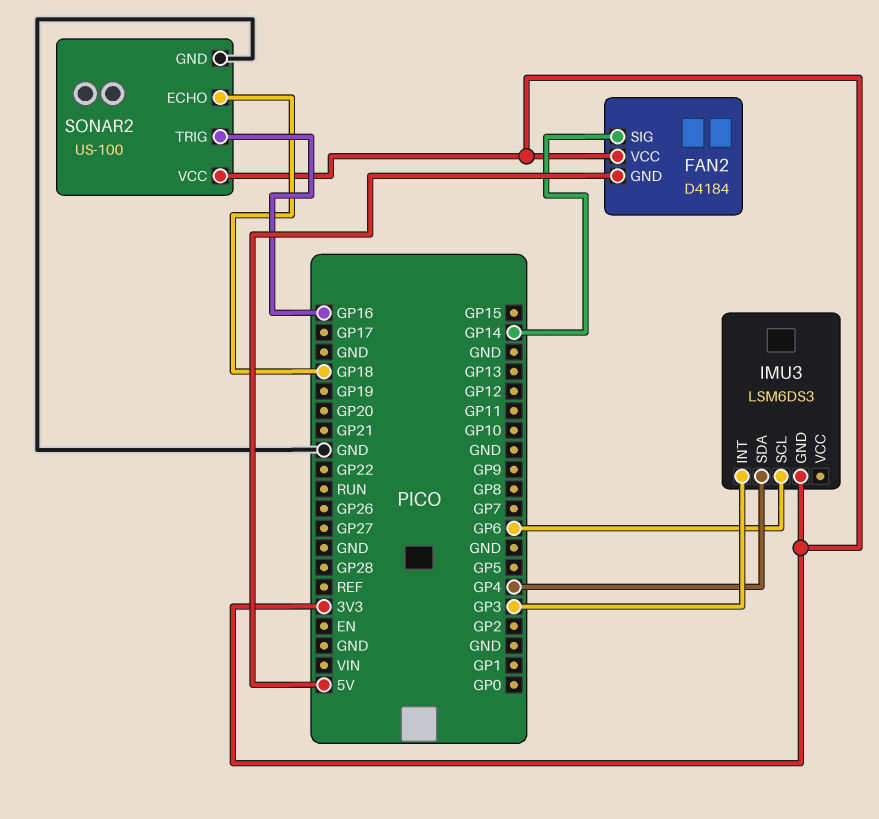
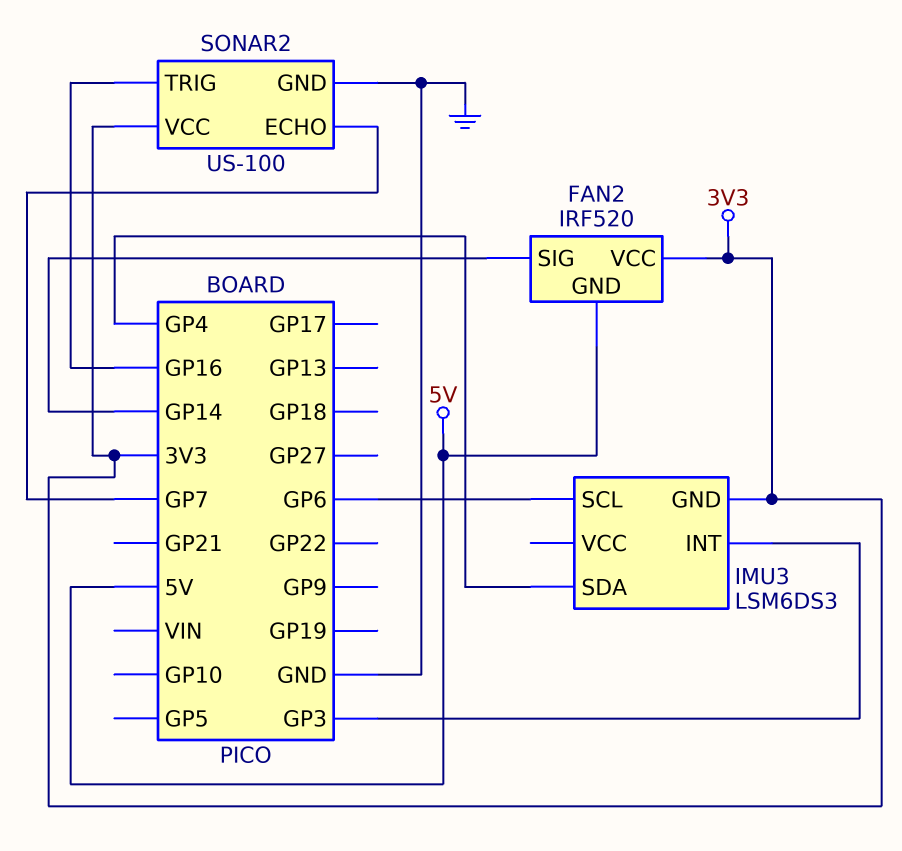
FAN2: D4184 -> IRF520
SONAR2 pin ECHO: GP18 -> GP7

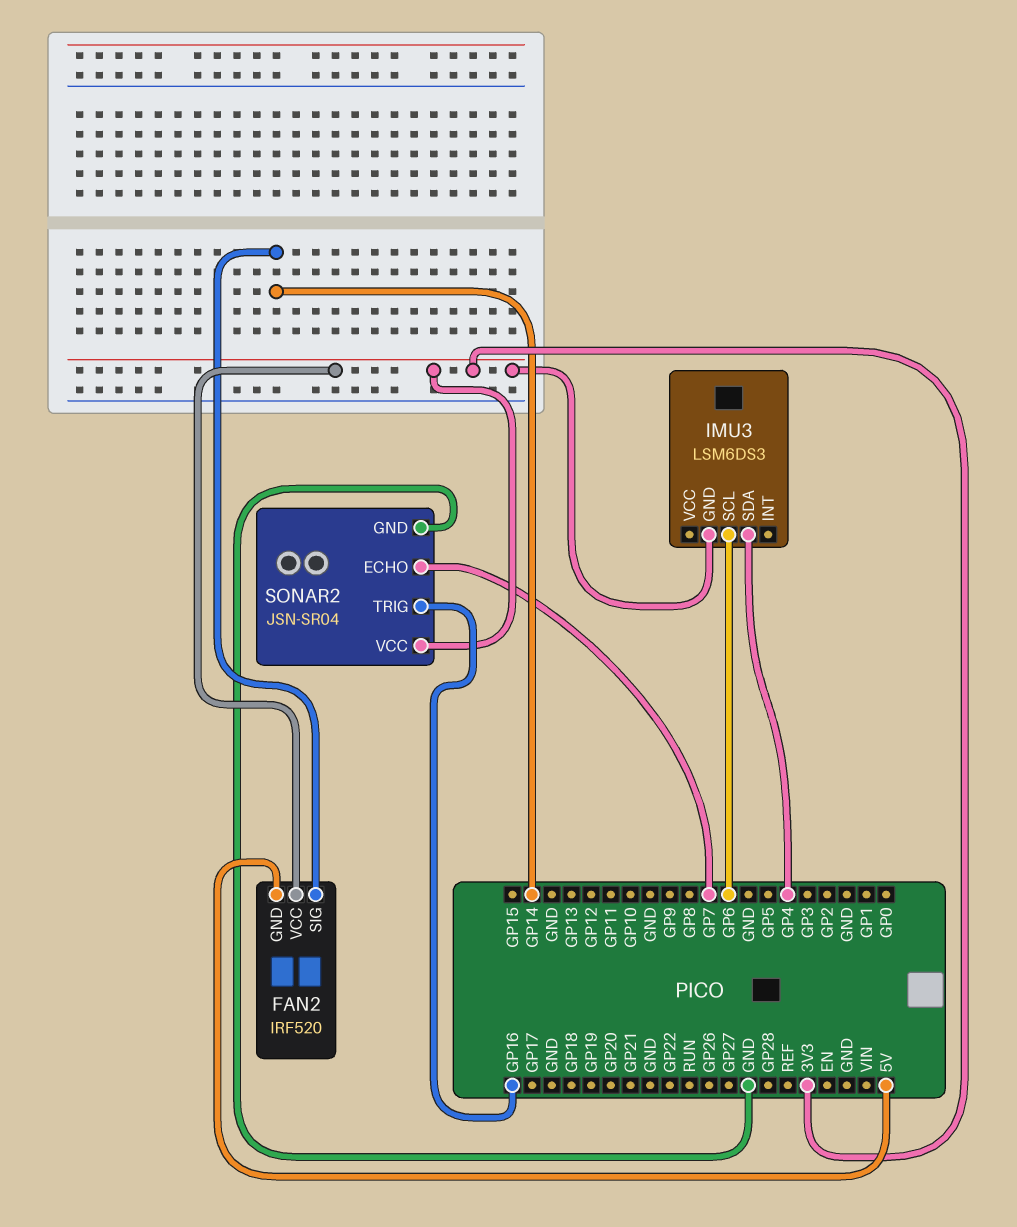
IMU3 pin INT: GP3 -> none
SONAR2: US-100 -> JSN-SR04

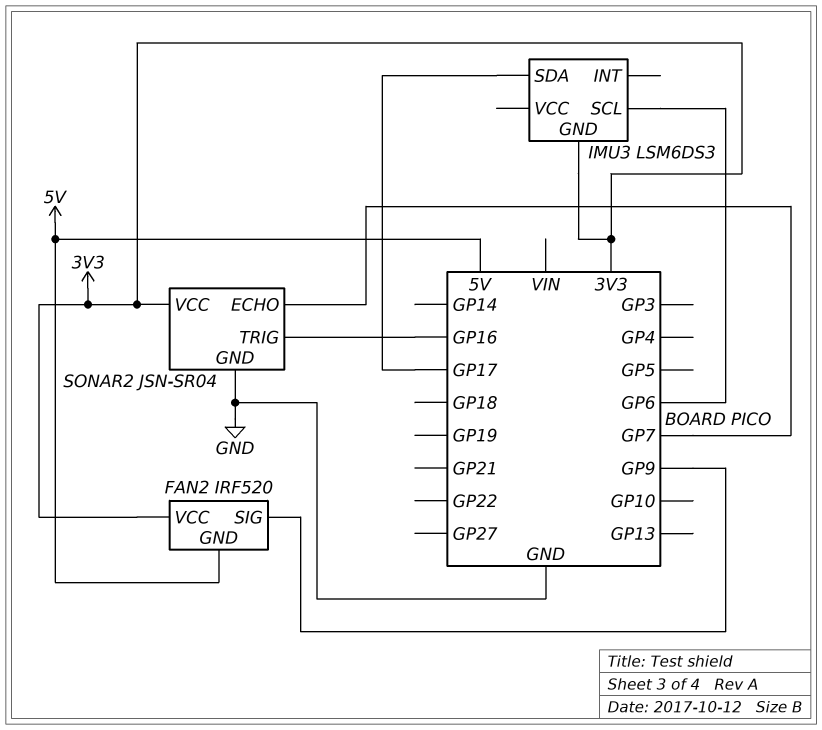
FAN2 pin SIG: GP14 -> GP9
IMU3 pin SDA: GP4 -> GP17

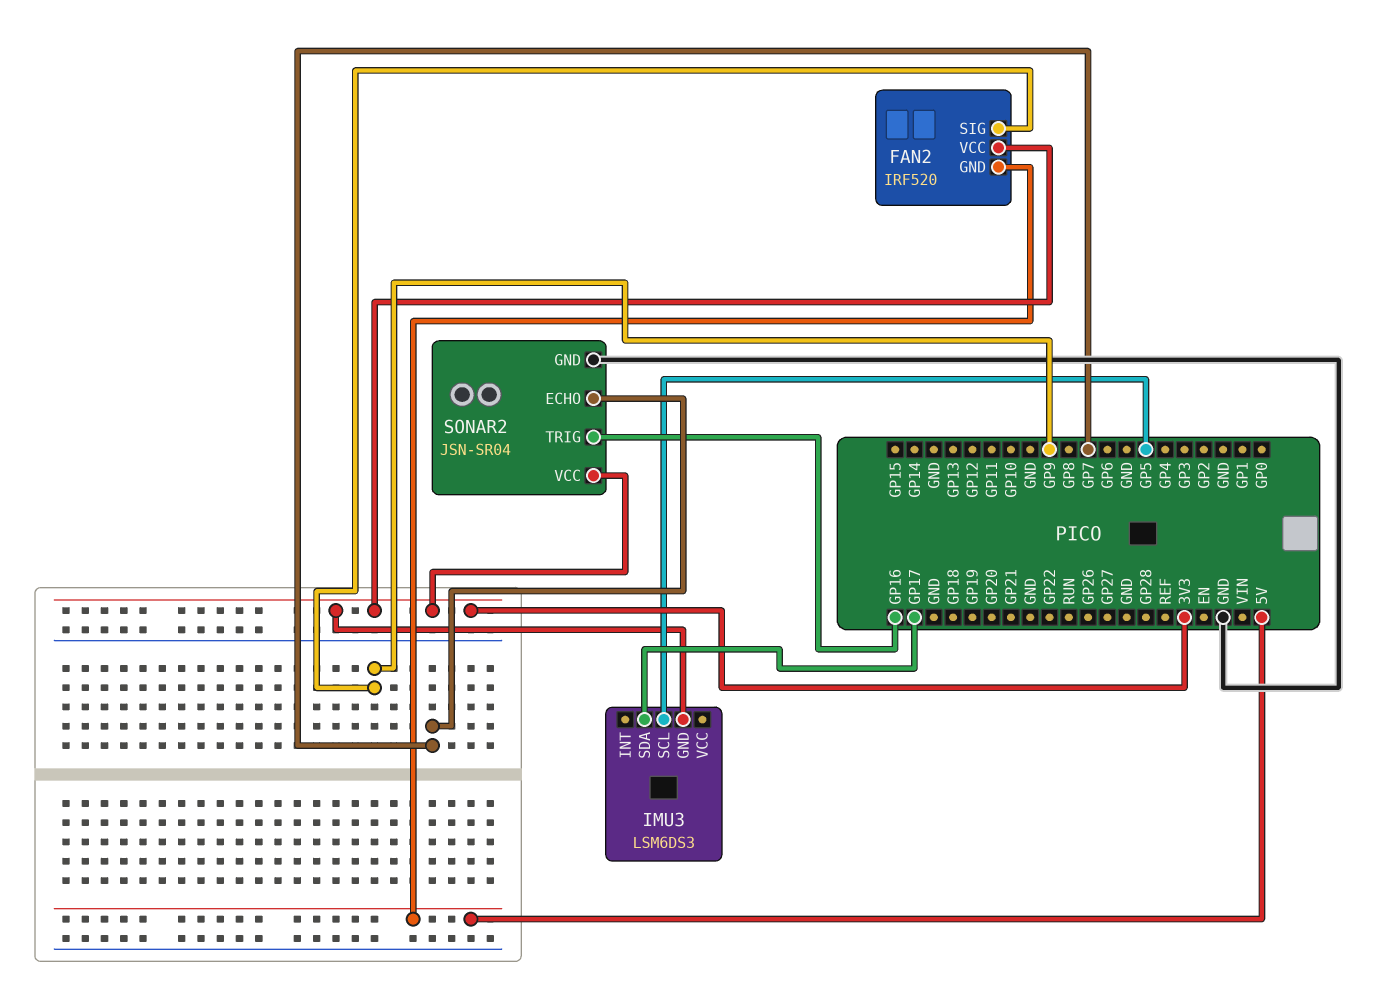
IMU3 pin SCL: GP6 -> GP5

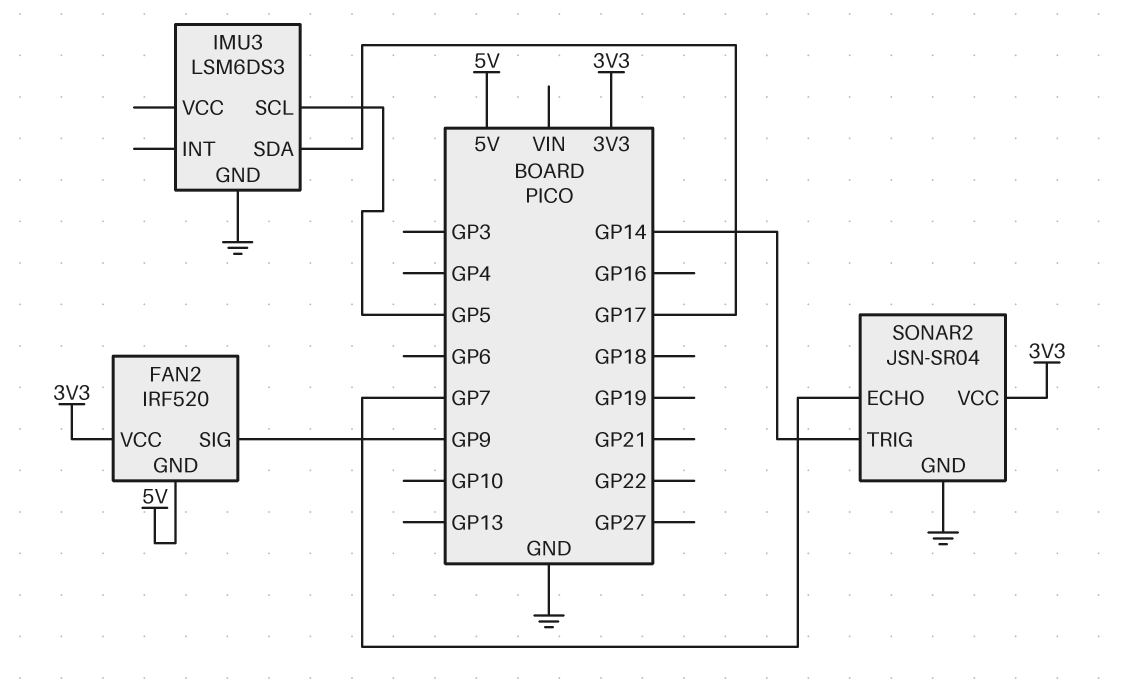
IMU3 pin GND: 3V3 -> GND
SONAR2 pin TRIG: GP16 -> GP14

